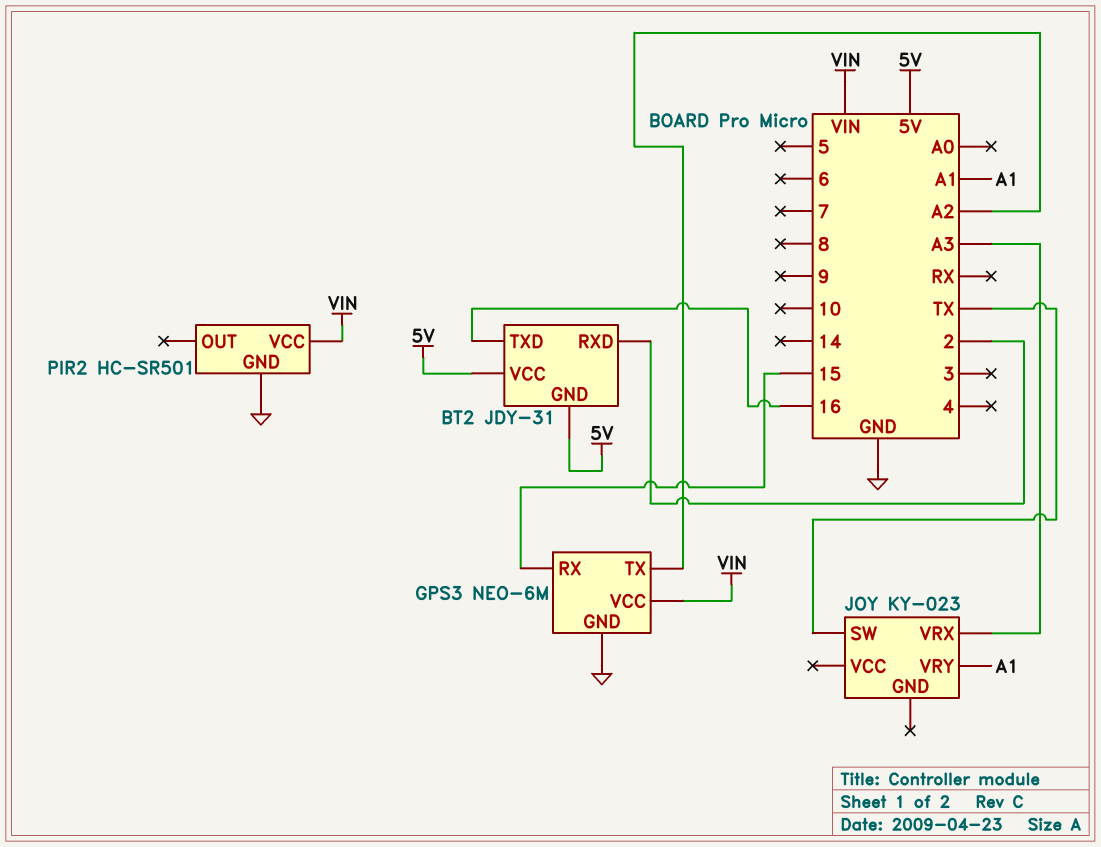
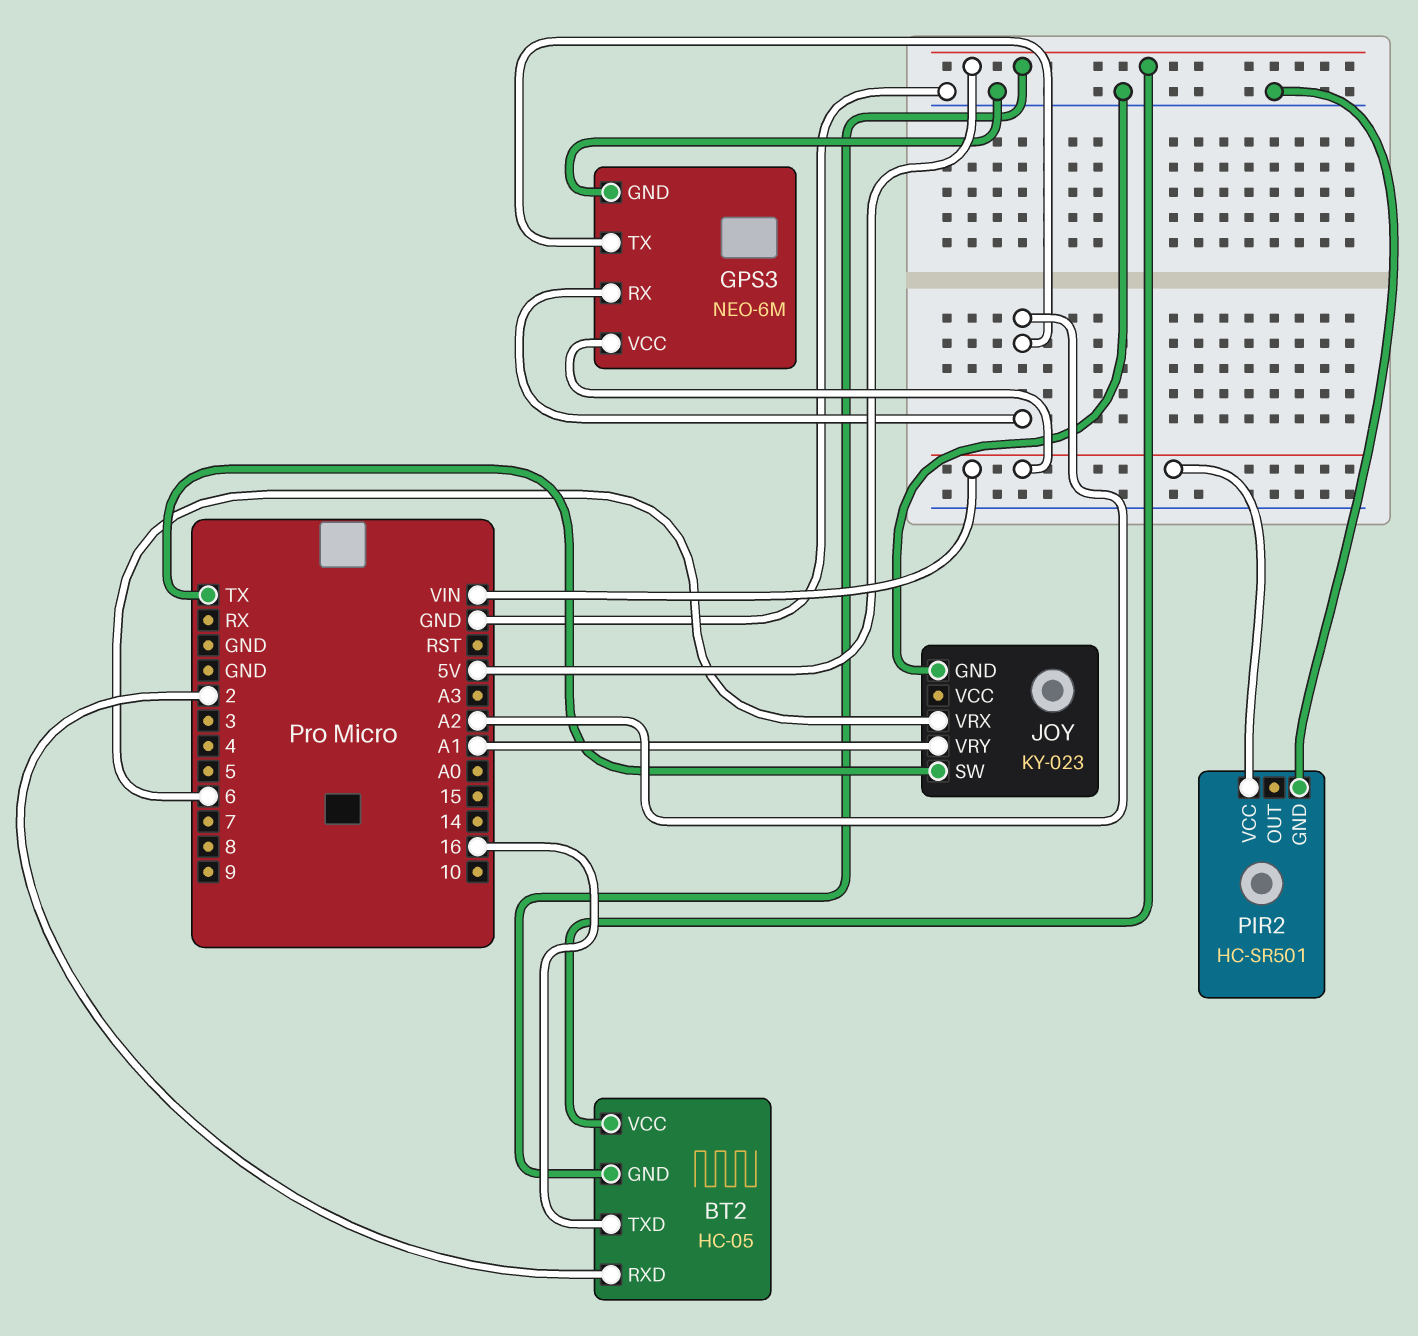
BT2: JDY-31 -> HC-05
GPS3 pin RX: 15 -> A2
JOY pin GND: none -> GND
JOY pin VRX: A3 -> 6

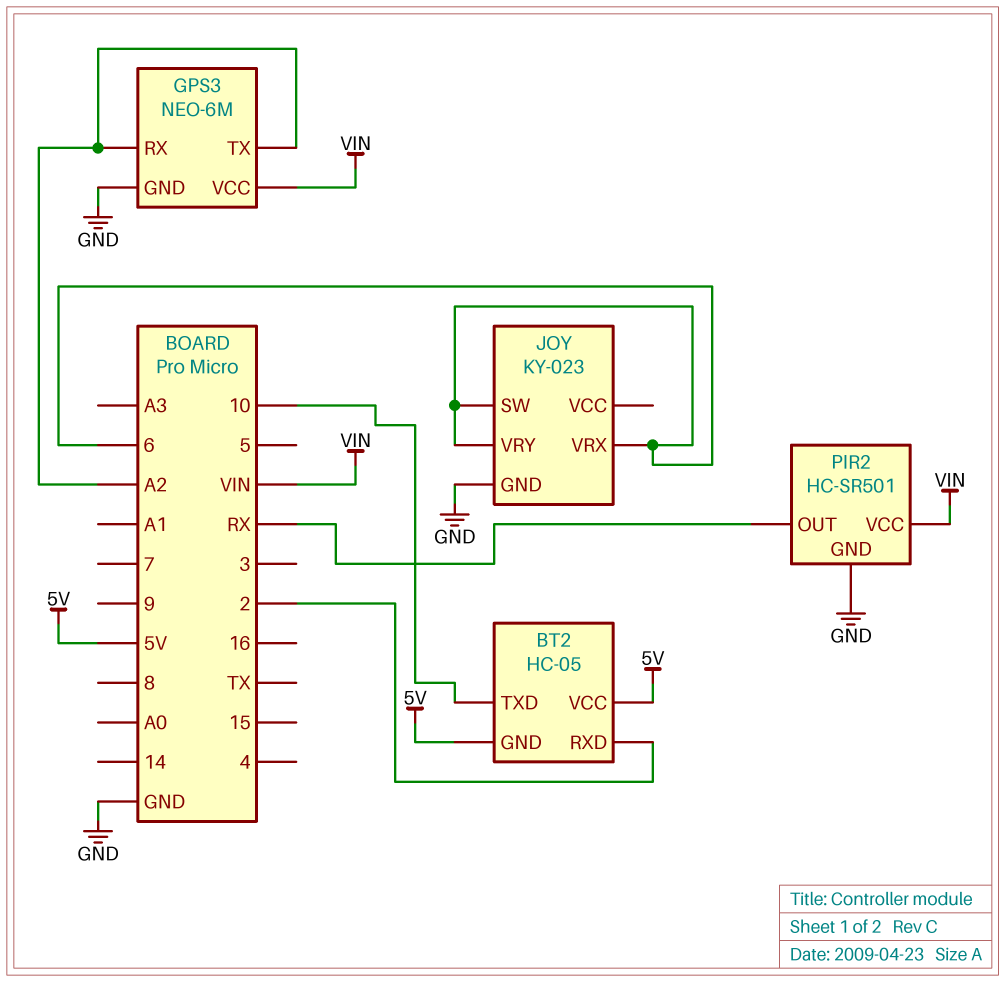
BT2 pin TXD: 16 -> 10
JOY pin SW: TX -> 6
JOY pin VRY: A1 -> 6
PIR2 pin OUT: none -> RX

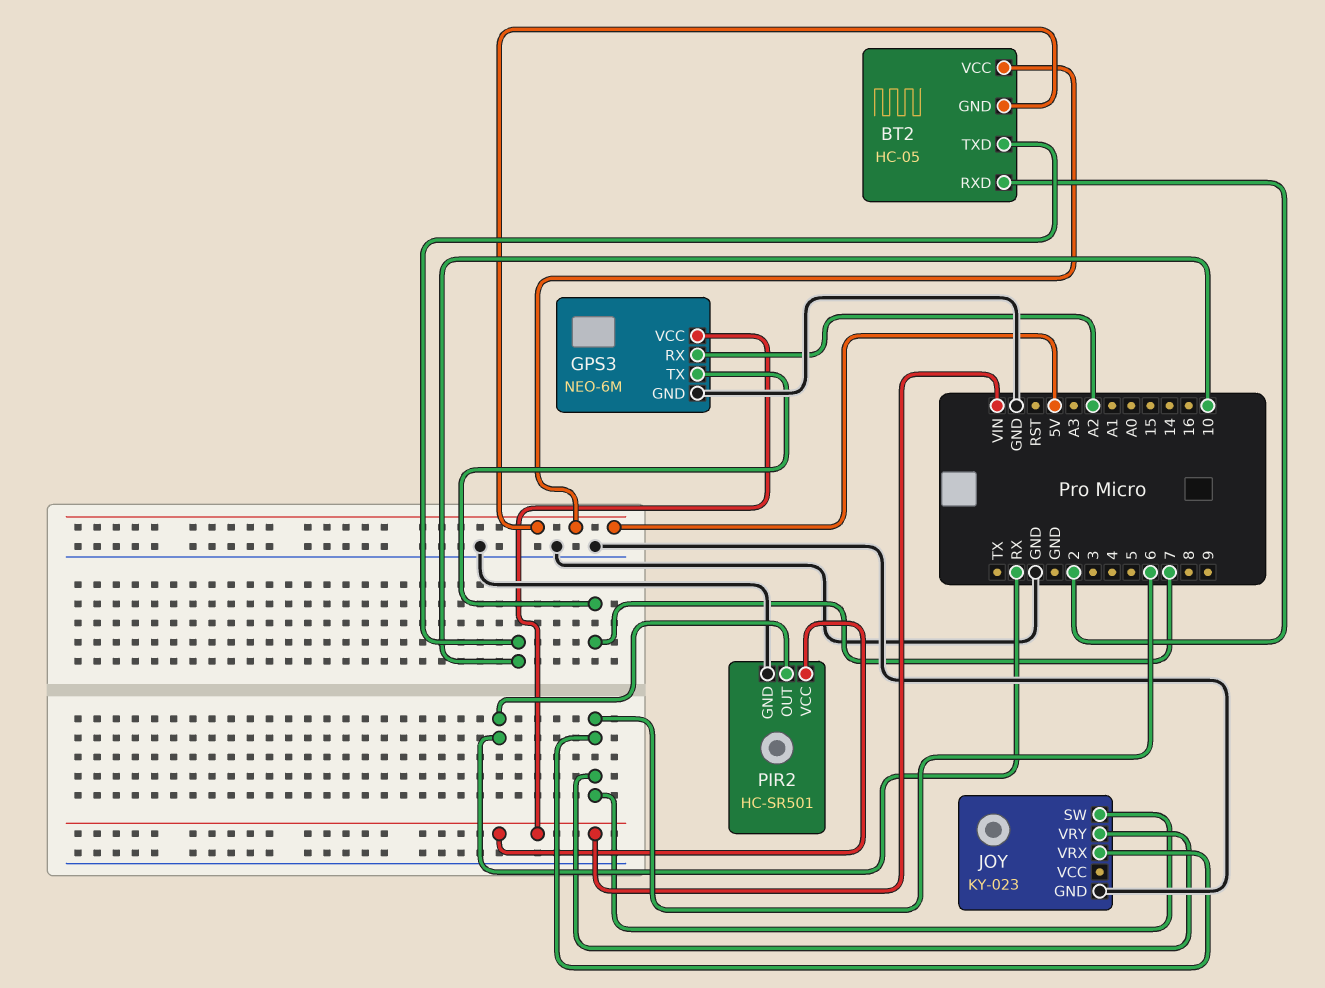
GPS3 pin TX: A2 -> 7

